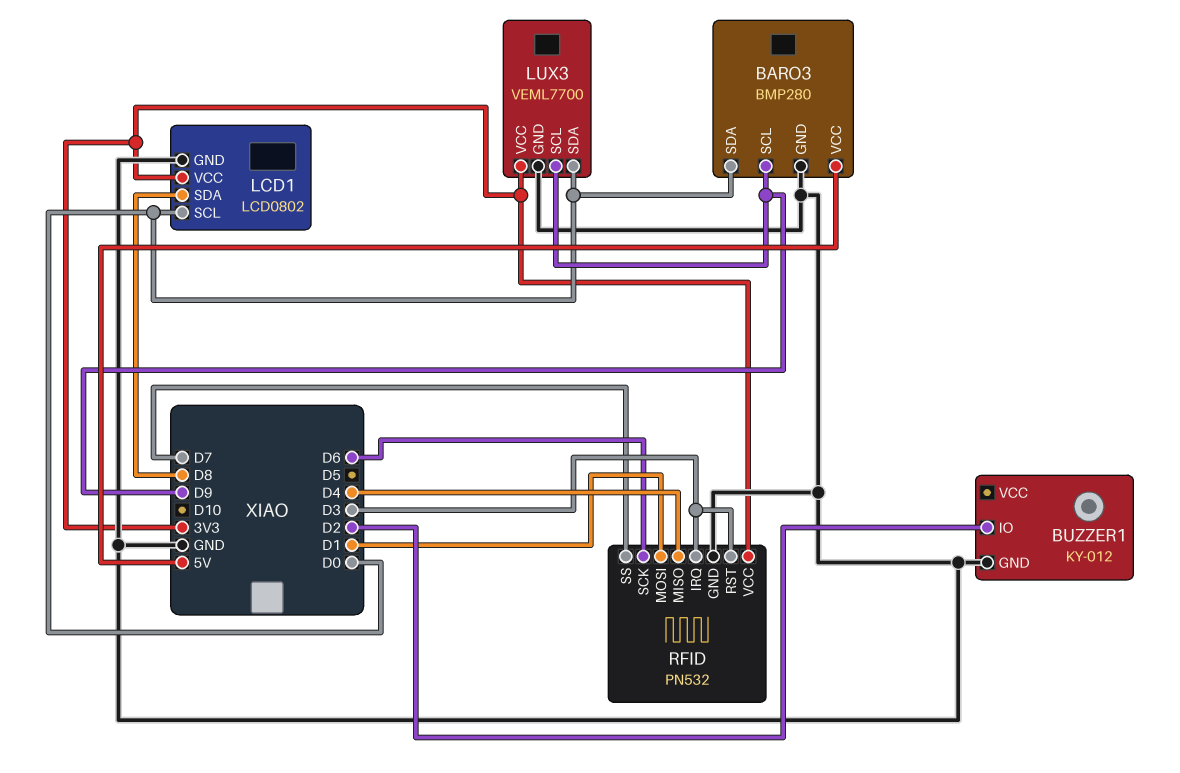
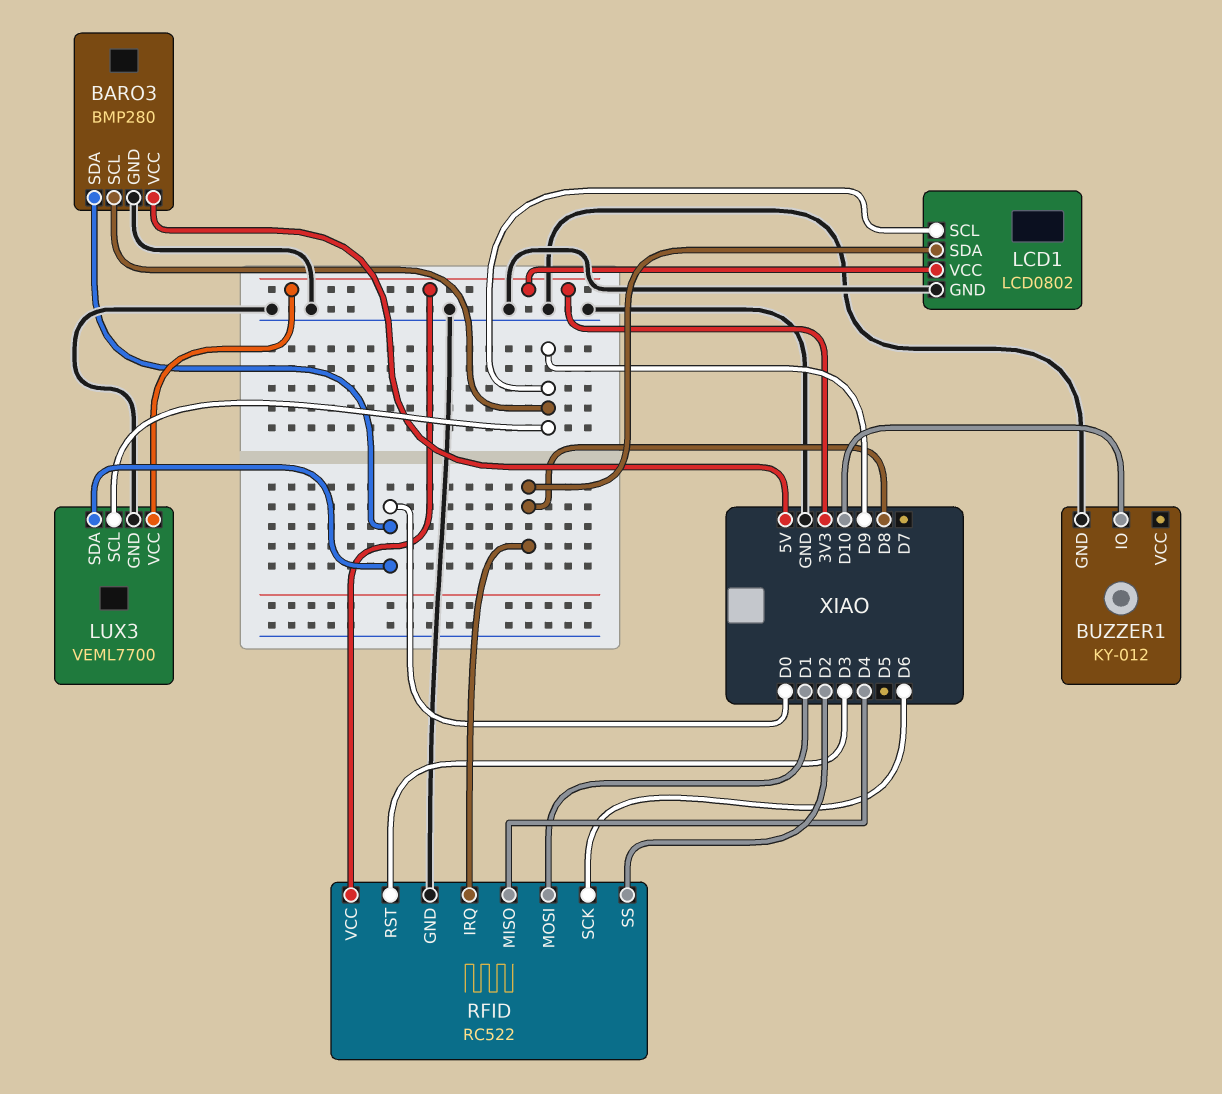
BUZZER1 pin IO: D2 -> D10
LCD1 pin SCL: D0 -> D9
RFID: PN532 -> RC522
RFID pin IRQ: D3 -> D8
RFID pin SS: D7 -> D2

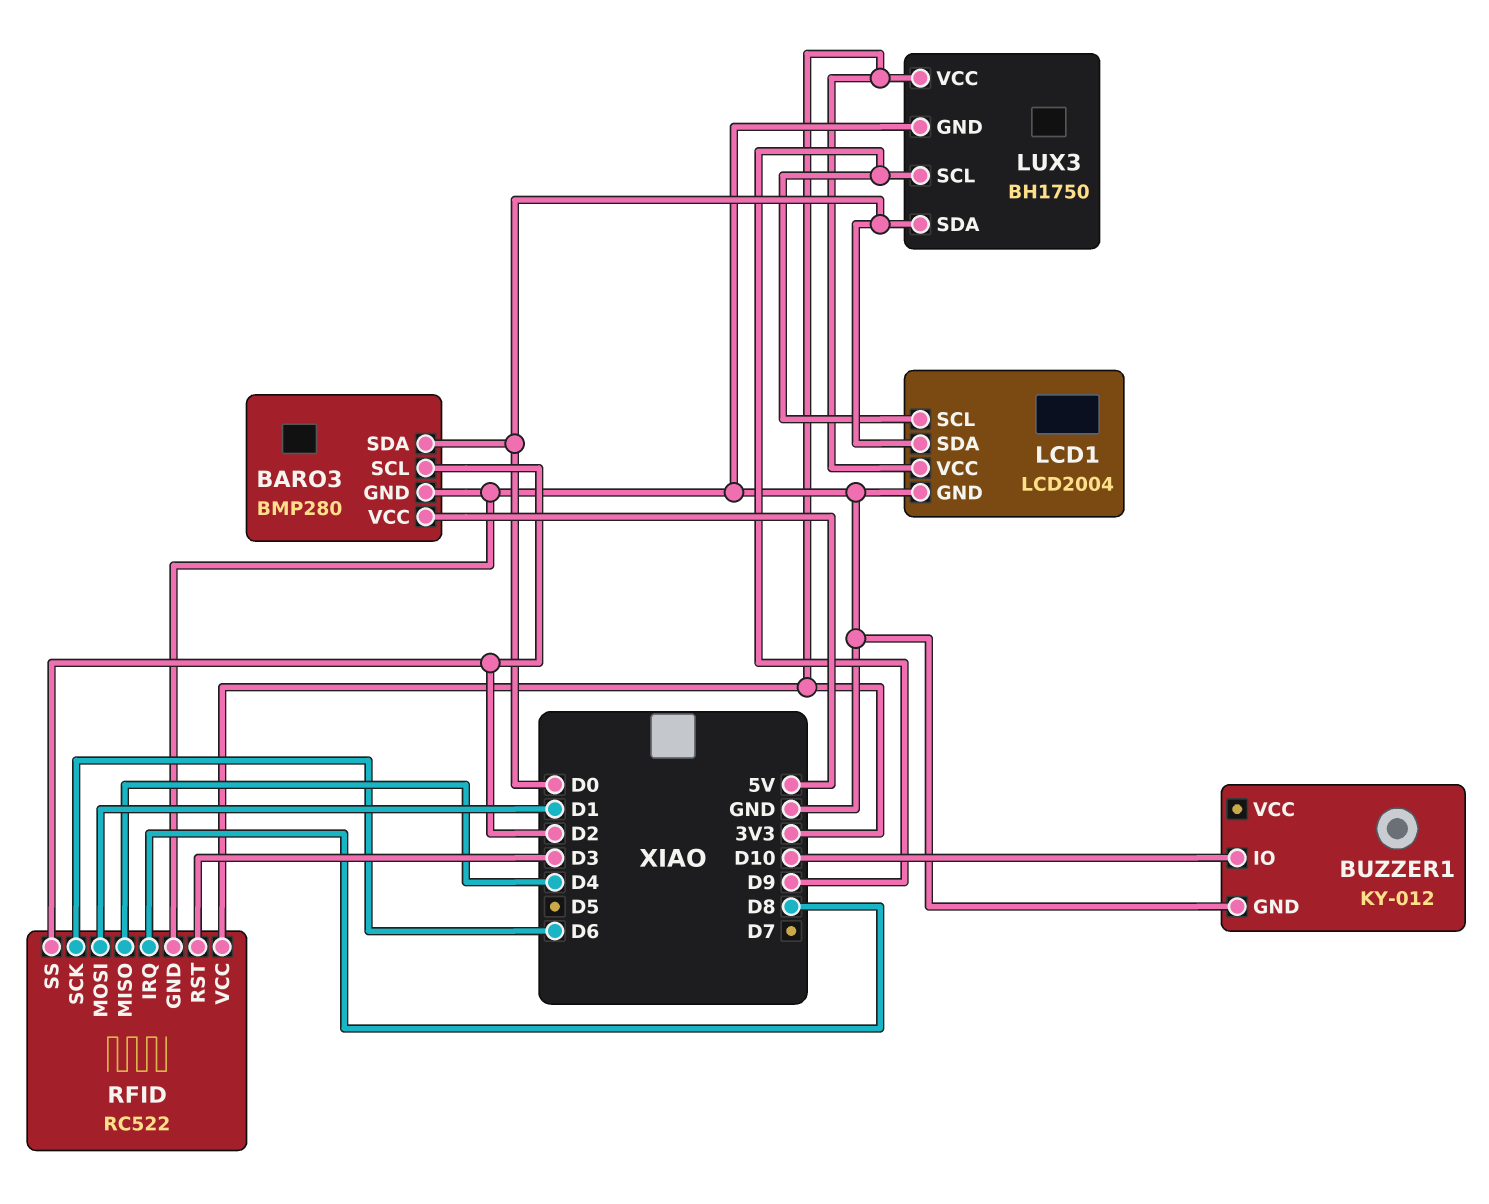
BARO3 pin SCL: D9 -> D2
LCD1: LCD0802 -> LCD2004
LCD1 pin SDA: D8 -> D0
LUX3: VEML7700 -> BH1750

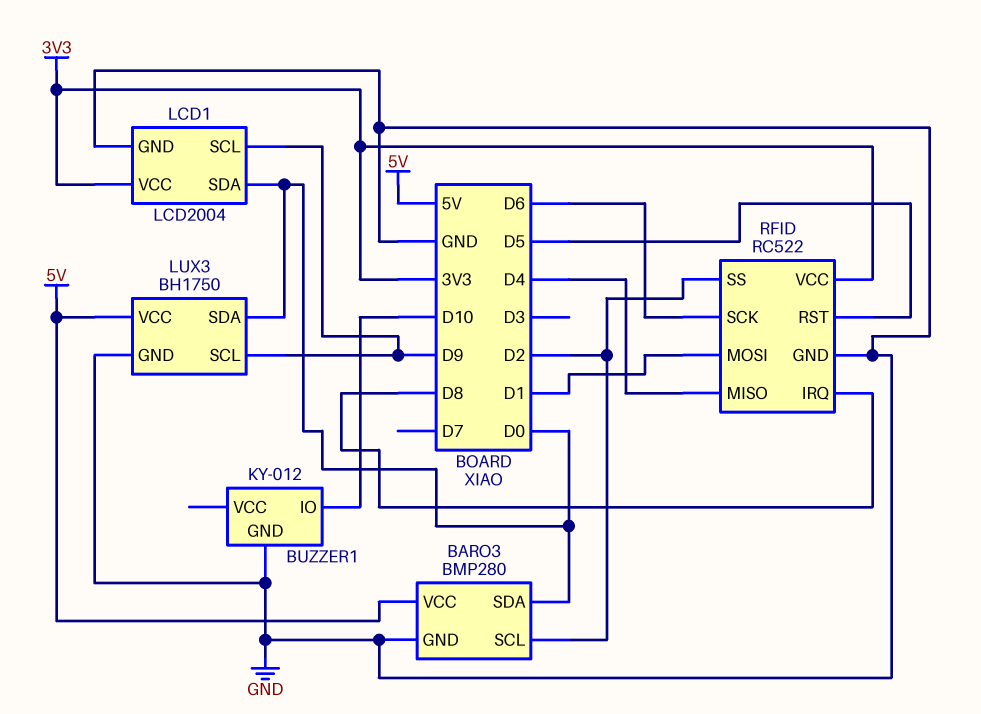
LUX3 pin VCC: 3V3 -> 5V
RFID pin RST: D3 -> D5

